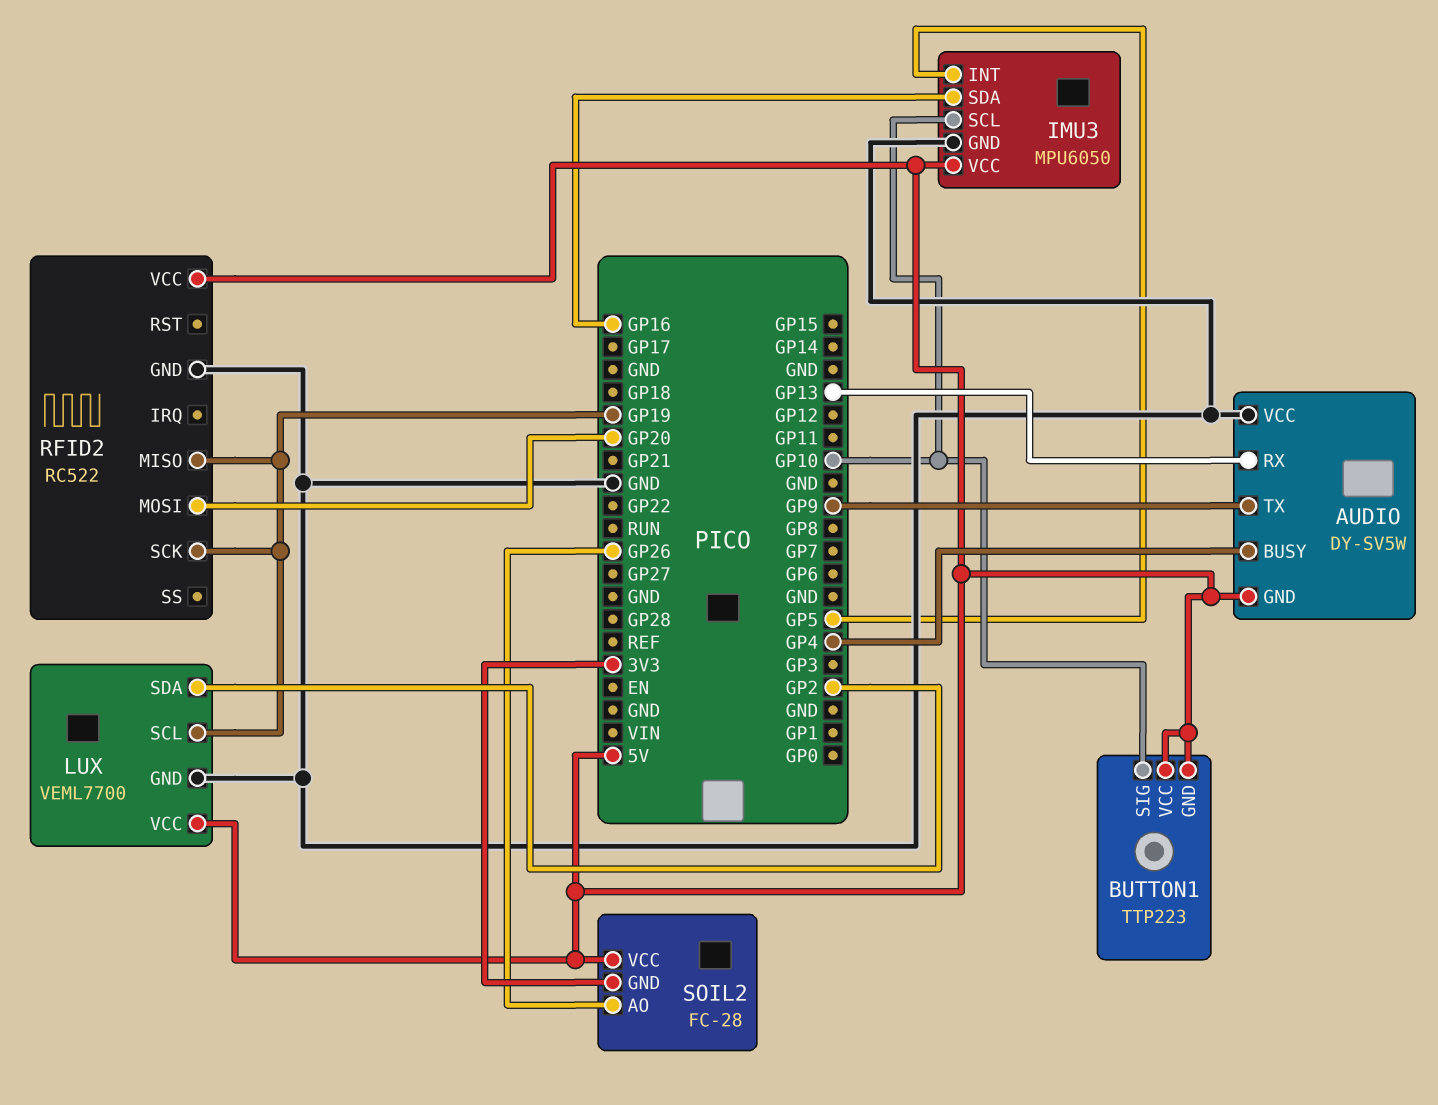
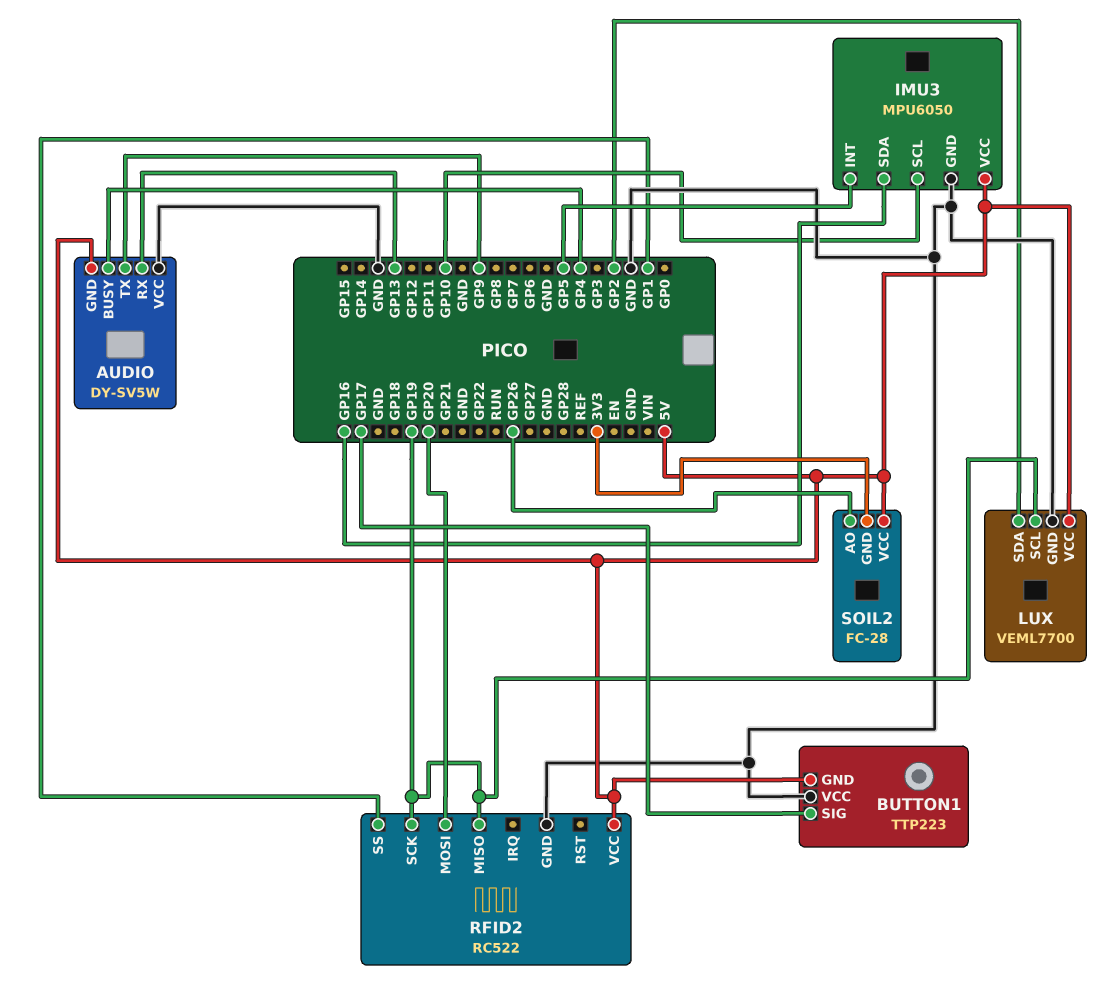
BUTTON1 pin SIG: GP10 -> GP17
BUTTON1 pin VCC: 5V -> GND
RFID2 pin SS: none -> GP1

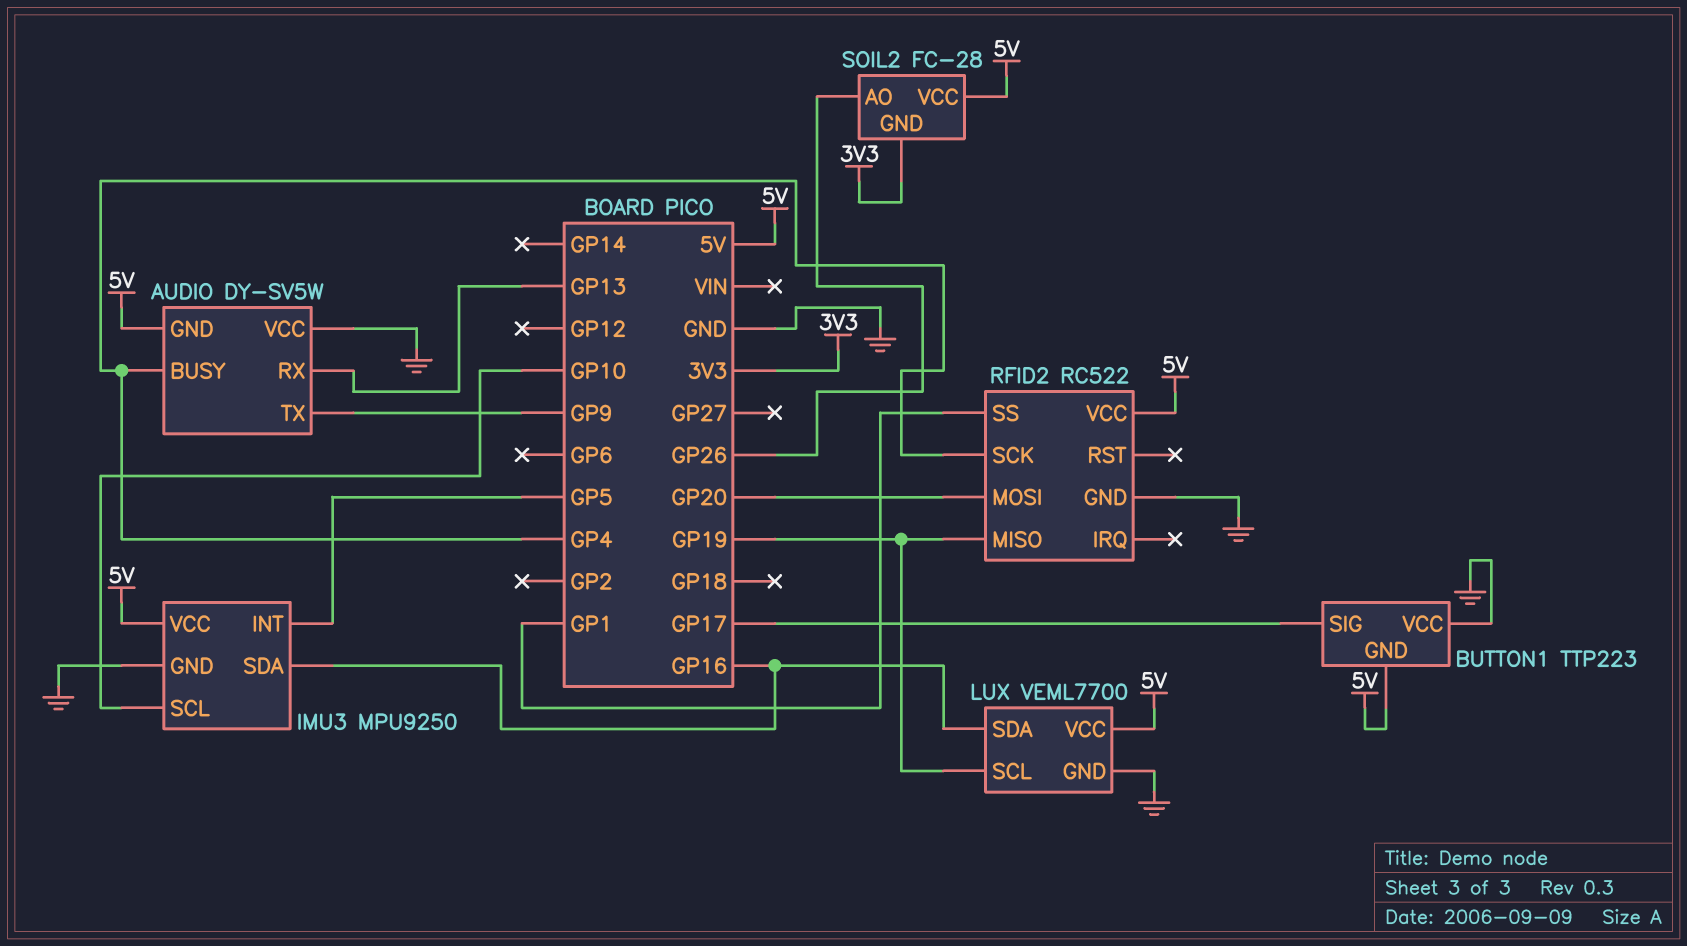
IMU3: MPU6050 -> MPU9250
LUX pin SDA: GP2 -> GP16
RFID2 pin SCK: GP19 -> GP4

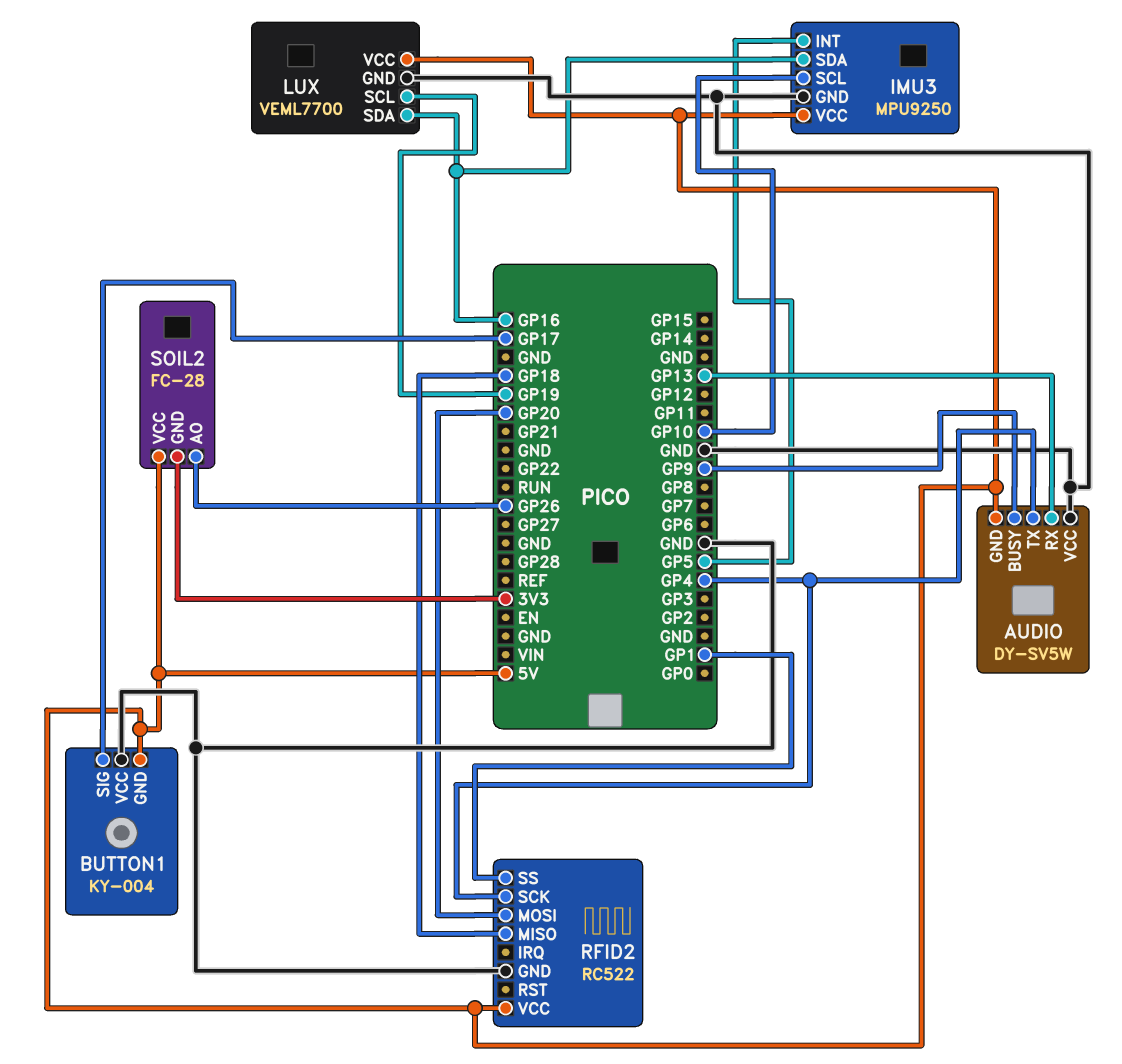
AUDIO pin BUSY: GP4 -> GP9
AUDIO pin TX: GP9 -> GP4
BUTTON1: TTP223 -> KY-004
RFID2 pin MISO: GP19 -> GP18

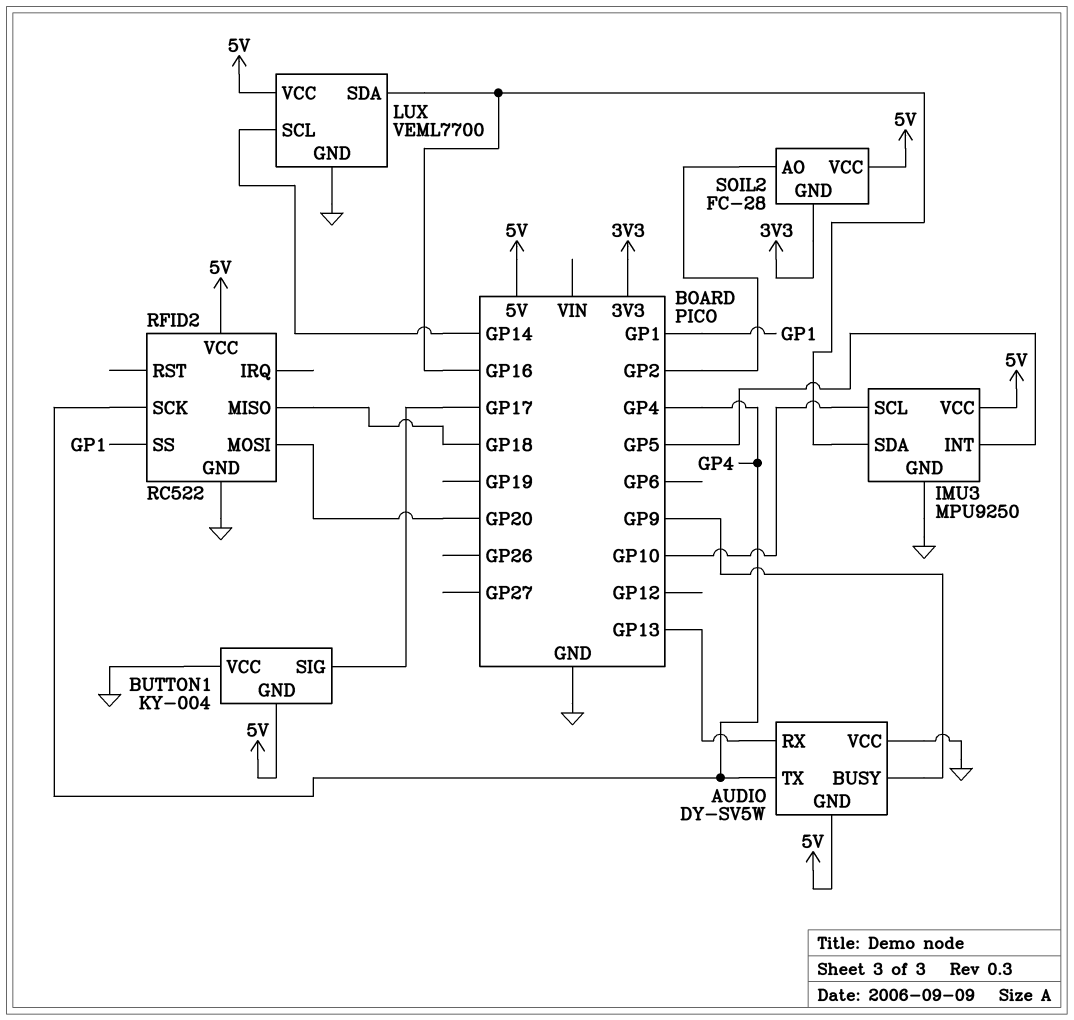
LUX pin SCL: GP19 -> GP14
SOIL2 pin AO: GP26 -> GP2

